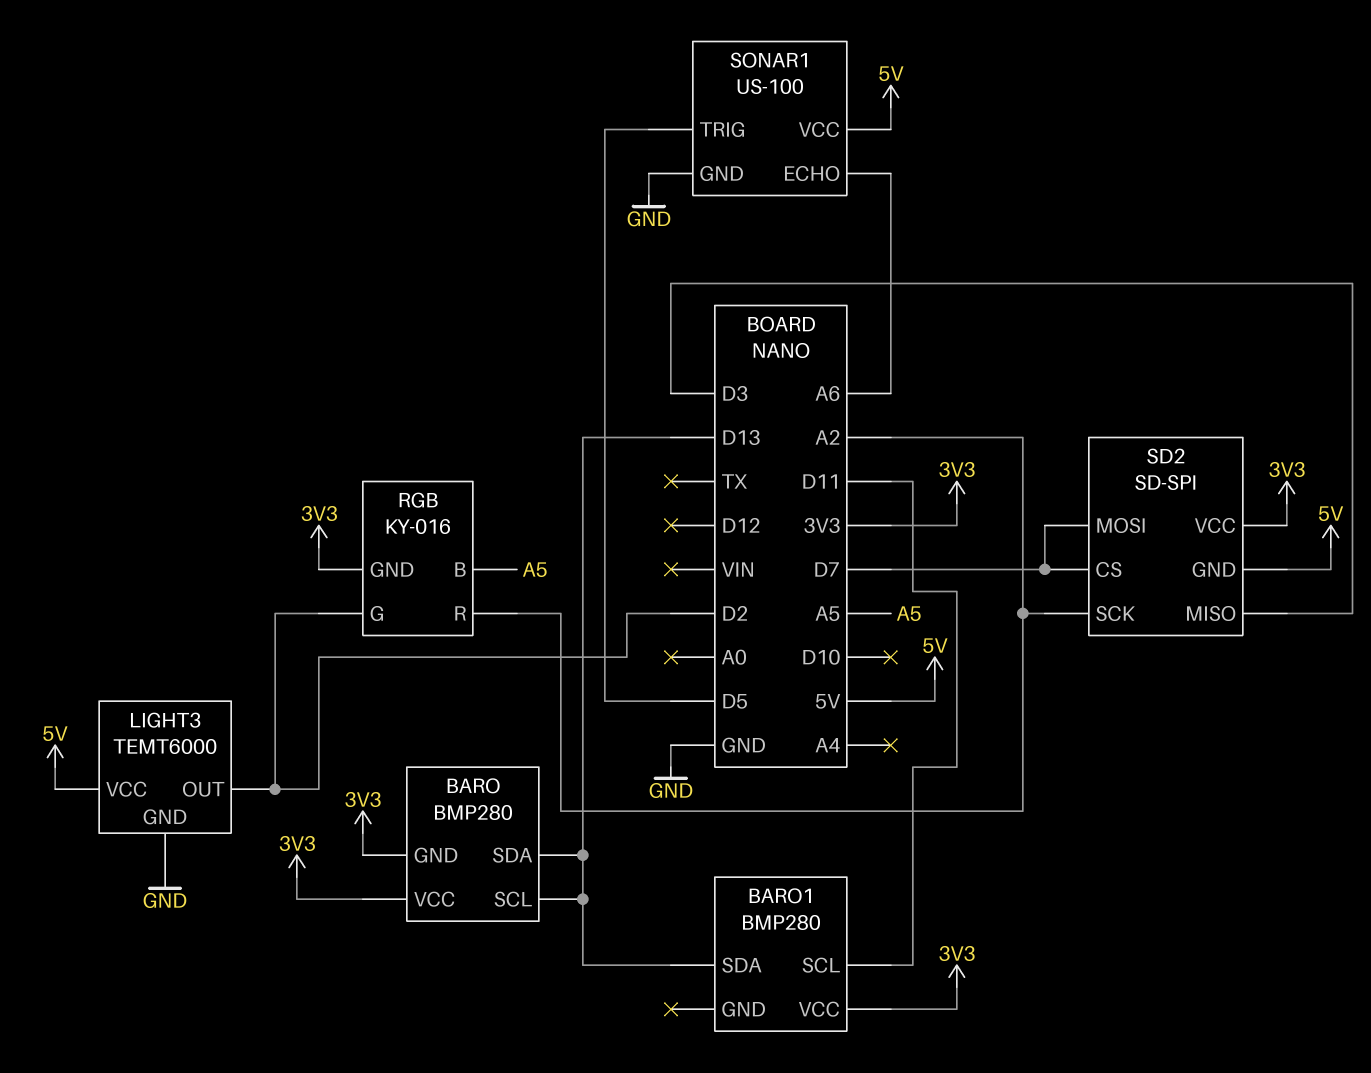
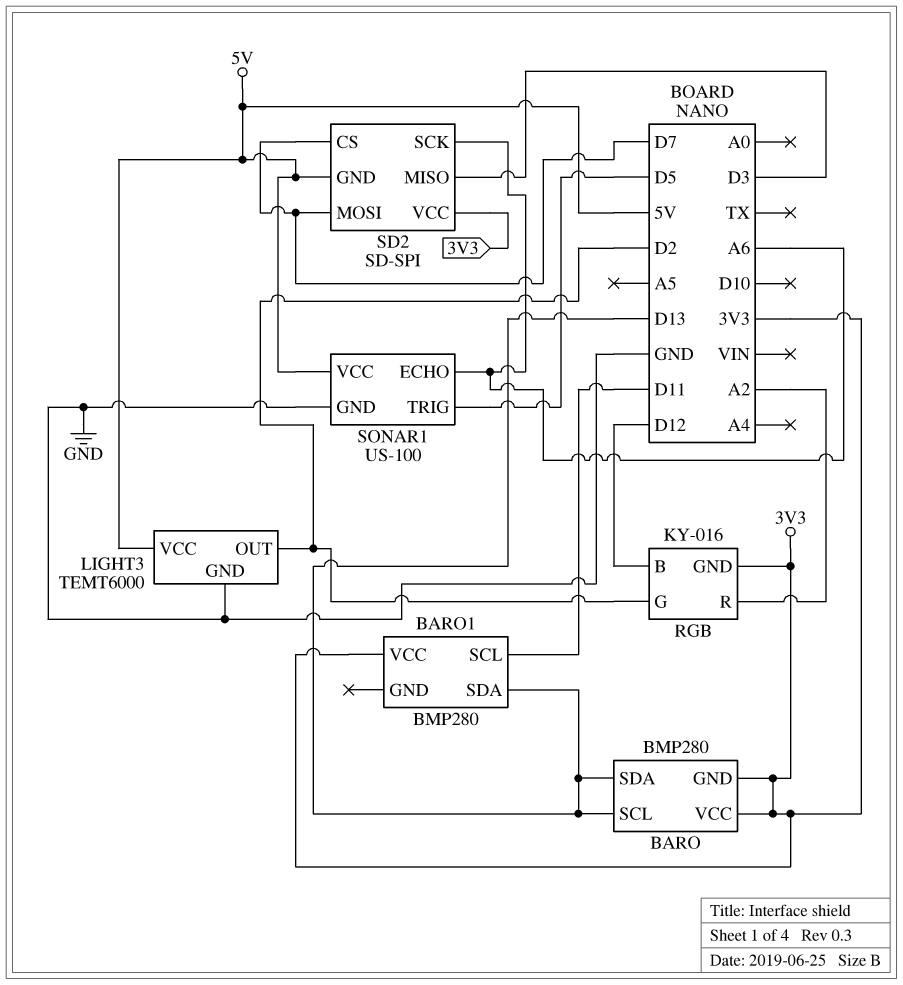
RGB pin B: A5 -> D12
SD2 pin SCK: A2 -> A6

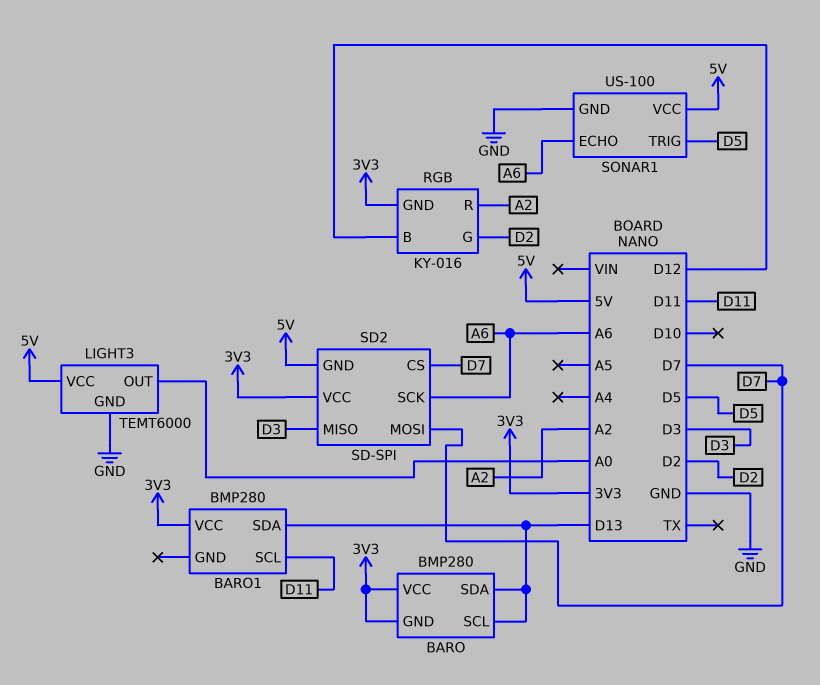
LIGHT3 pin OUT: D2 -> A0

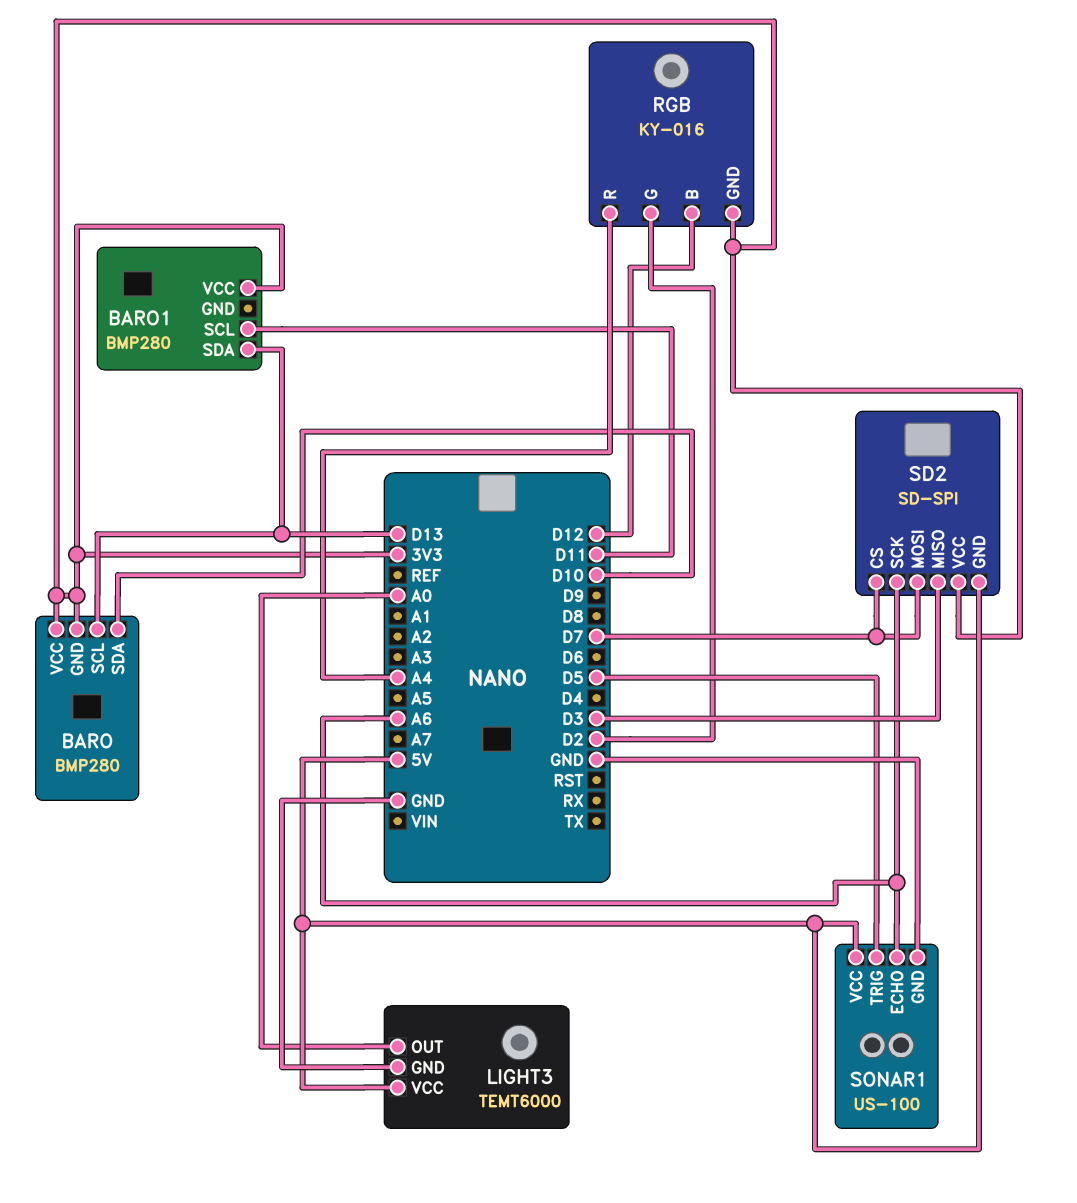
BARO pin SDA: D13 -> D10
RGB pin R: A2 -> A4

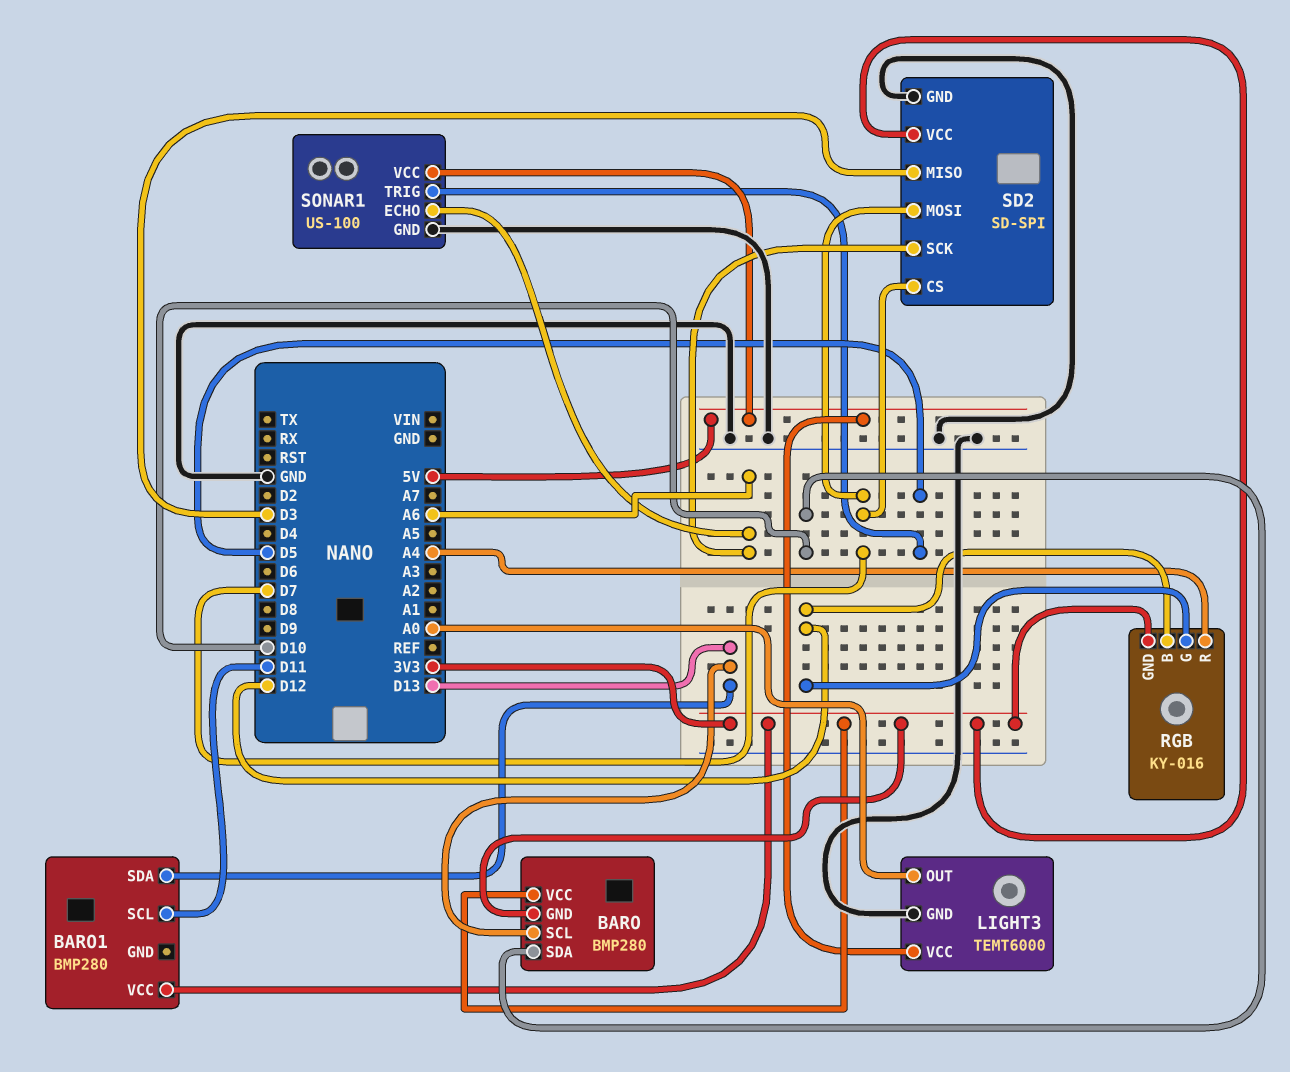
RGB pin G: D2 -> D12
SD2 pin GND: 5V -> GND

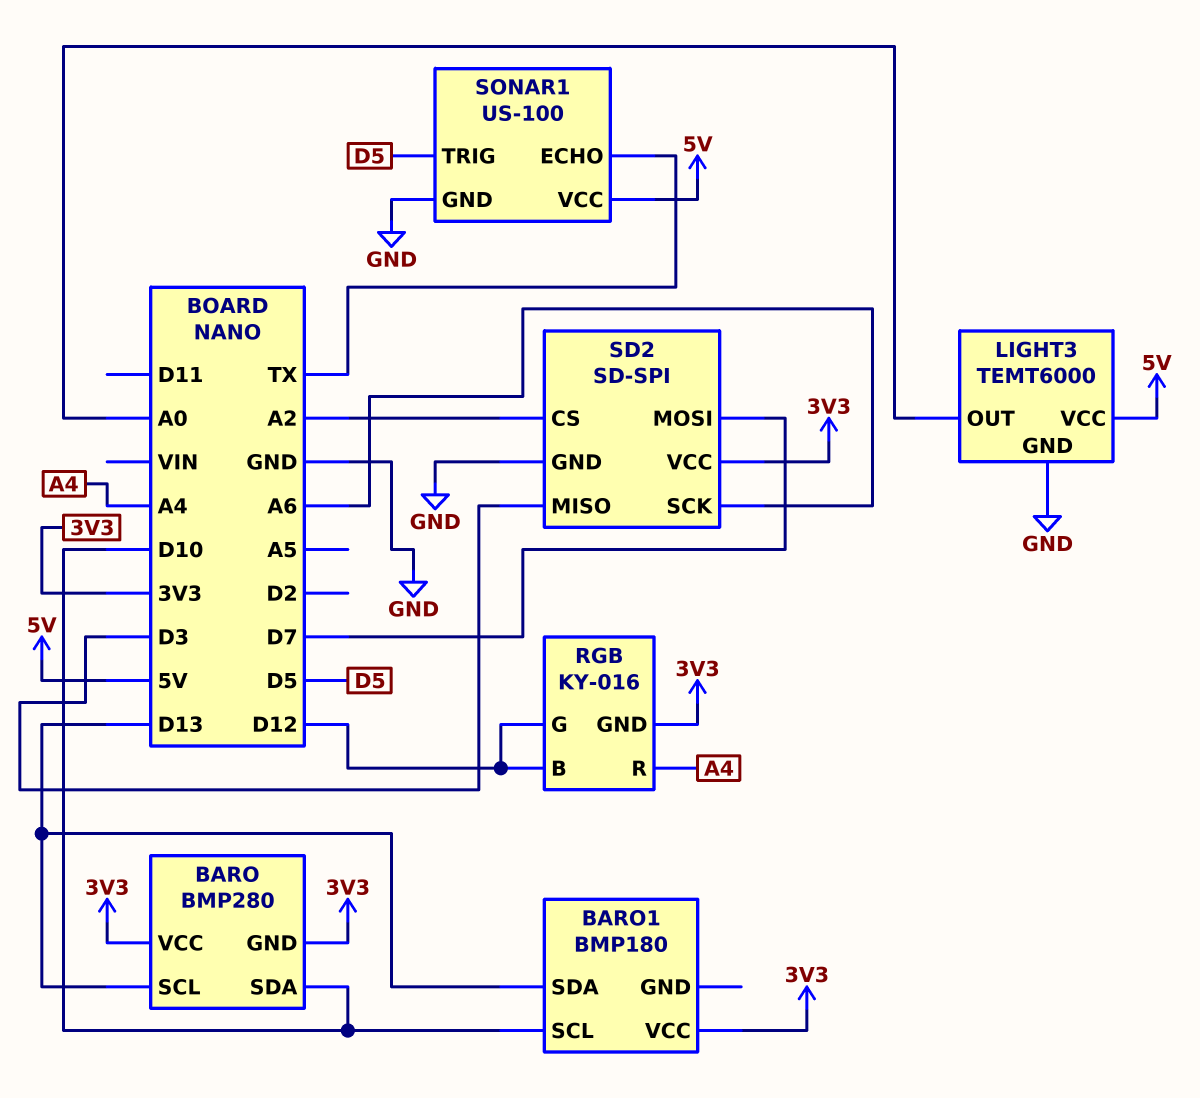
BARO1: BMP280 -> BMP180
BARO1 pin SCL: D11 -> D10
SD2 pin CS: D7 -> A2
SONAR1 pin ECHO: A6 -> TX

